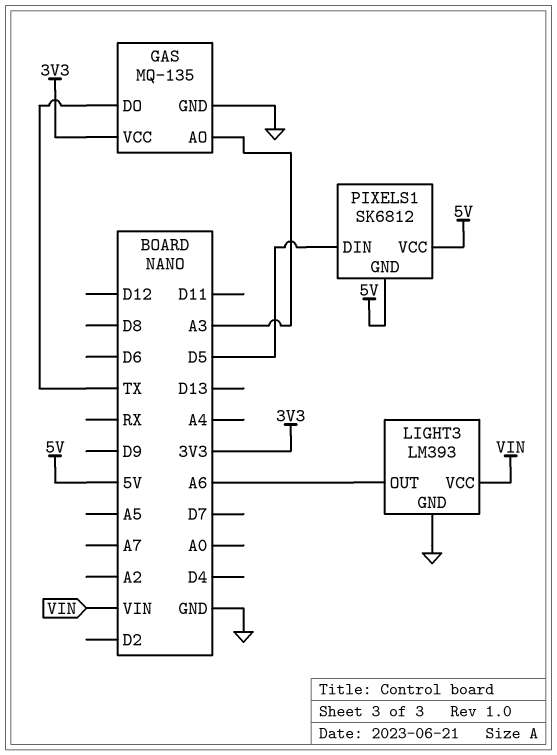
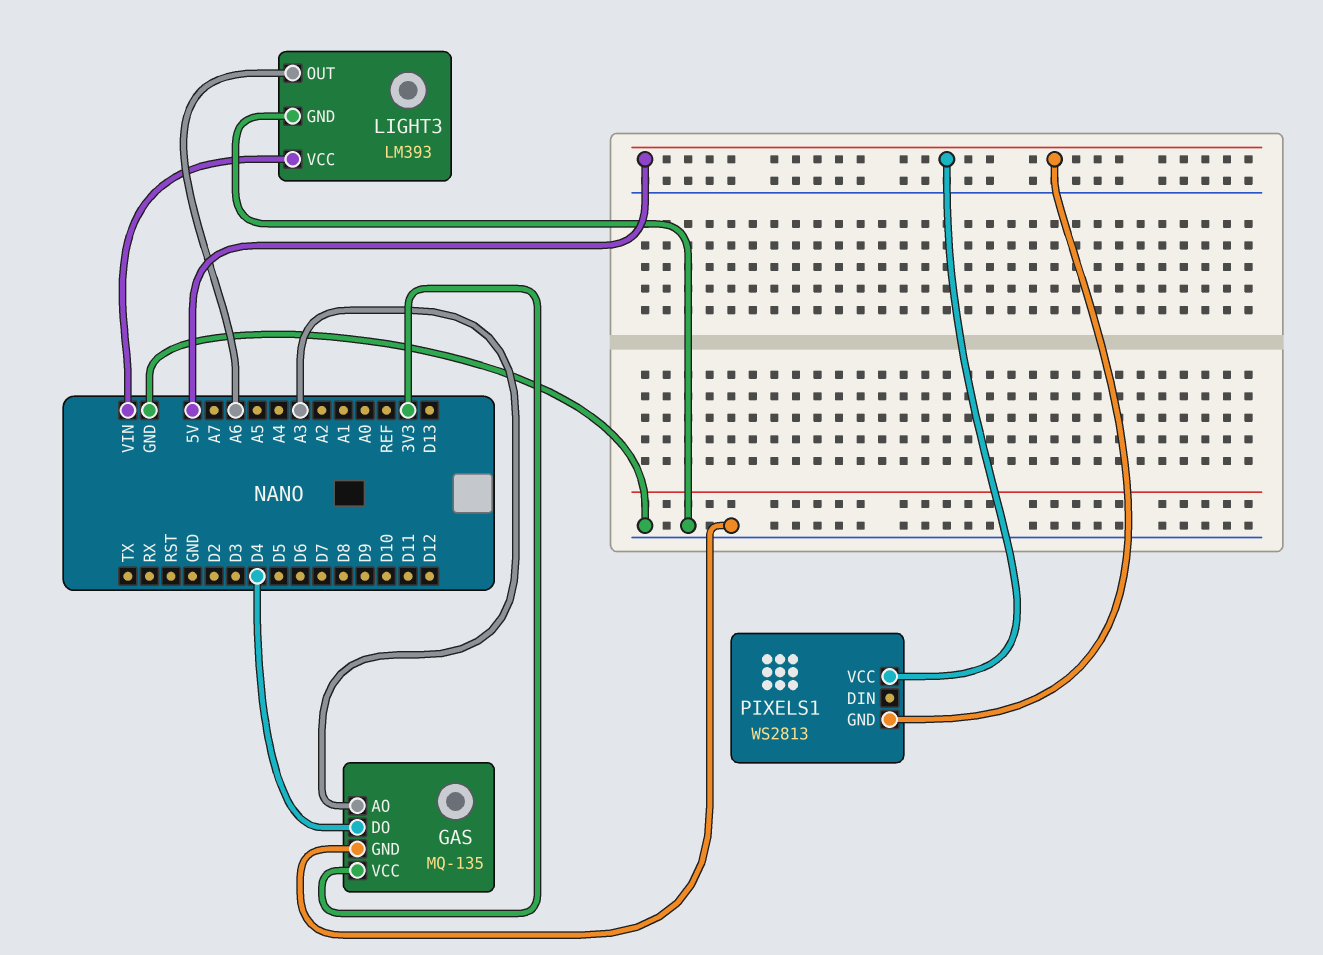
GAS pin DO: TX -> D4
PIXELS1: SK6812 -> WS2813
PIXELS1 pin DIN: D5 -> none

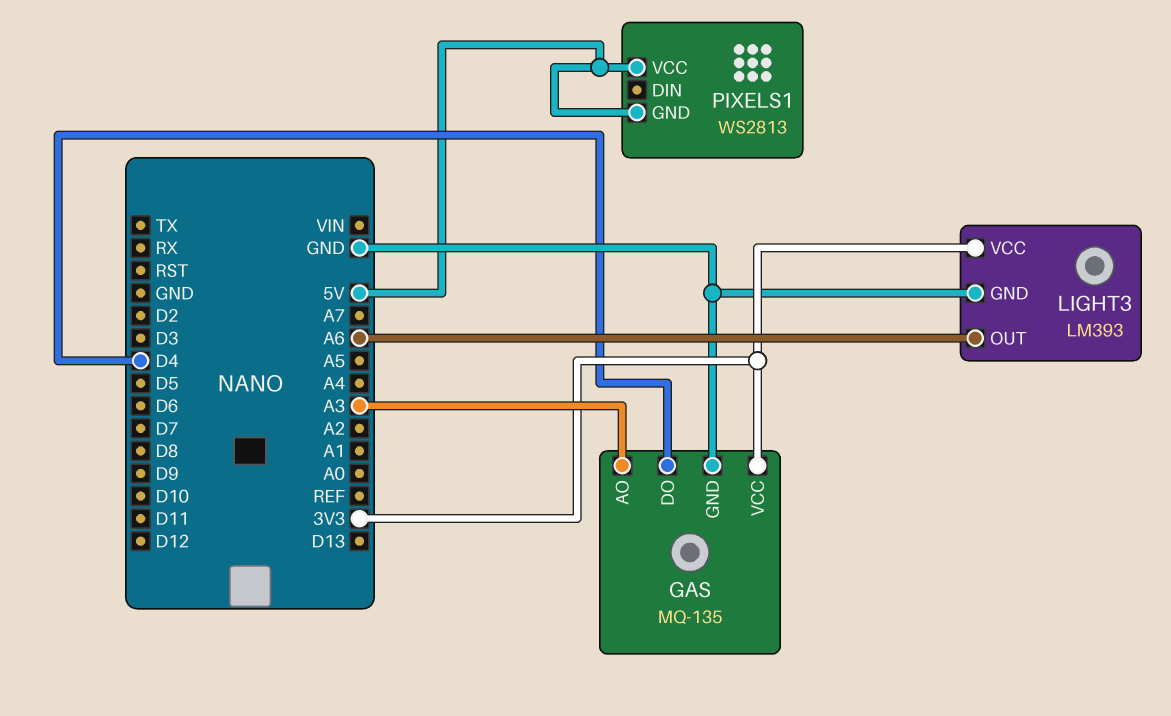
LIGHT3 pin VCC: VIN -> 3V3

